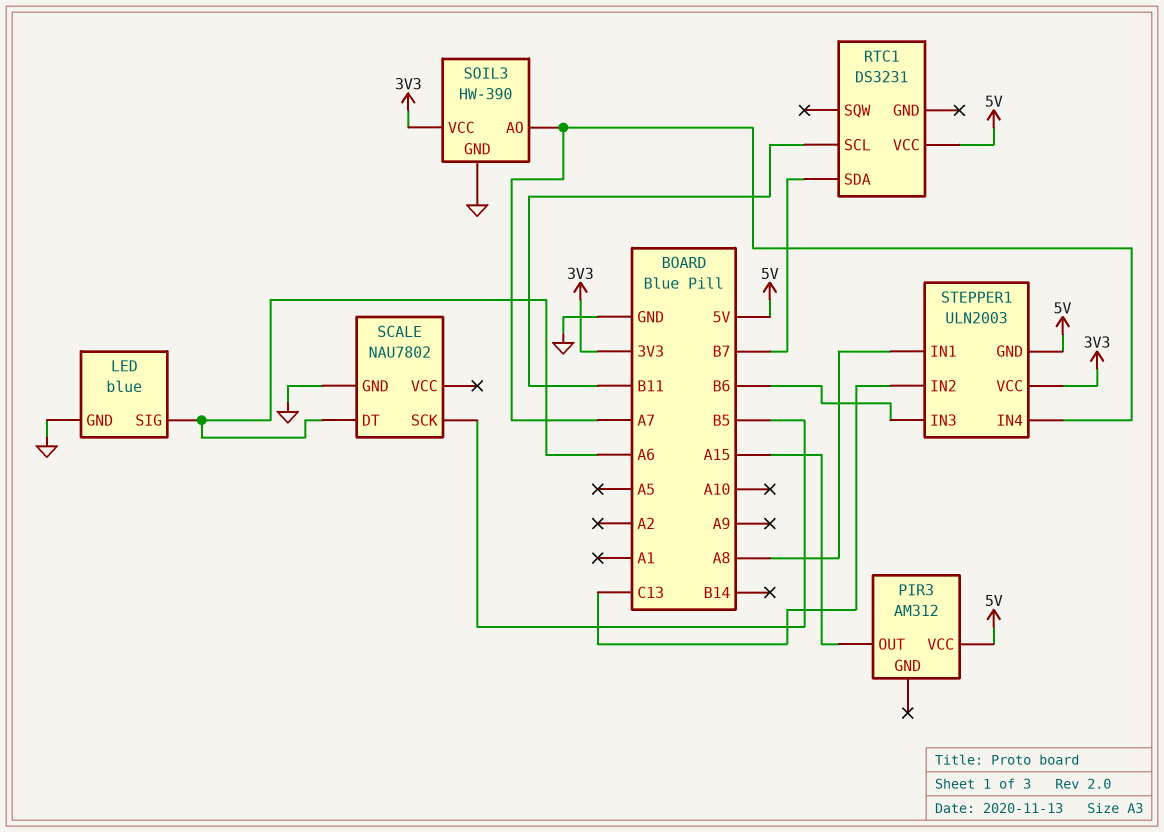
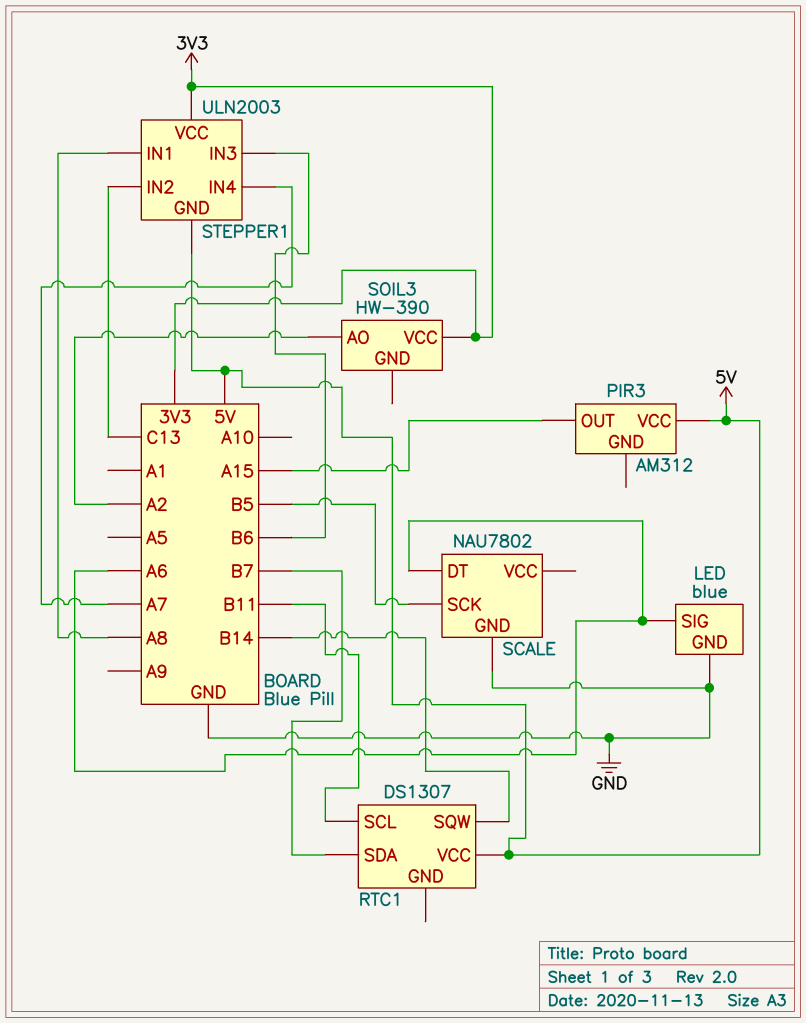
RTC1: DS3231 -> DS1307
RTC1 pin SQW: none -> B14
SOIL3 pin AO: A7 -> A2
SOIL3 pin GND: GND -> none

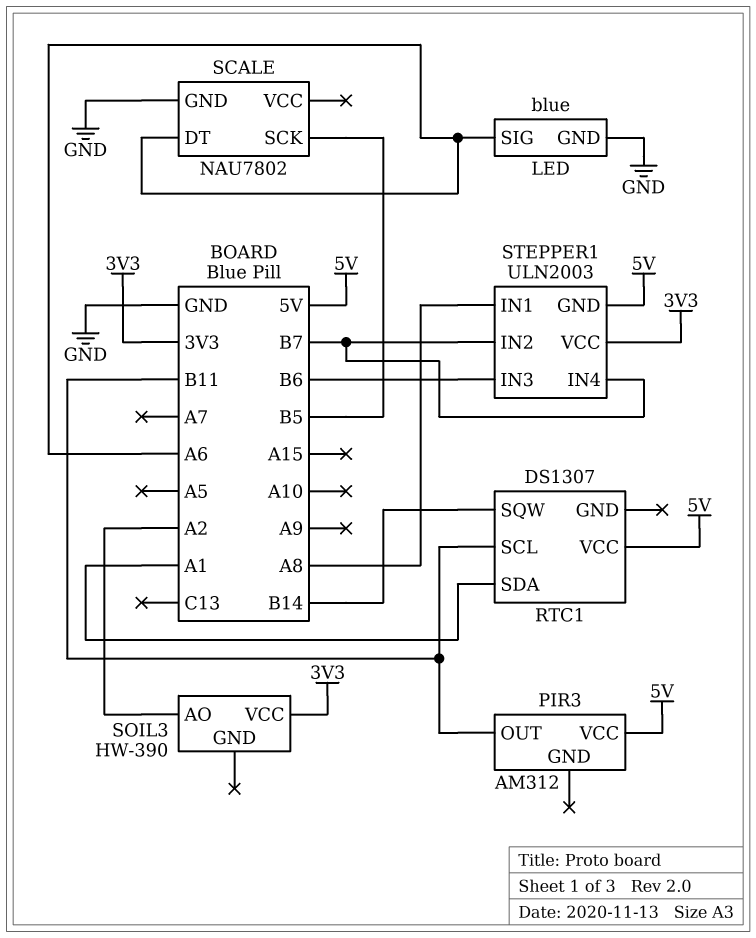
PIR3 pin OUT: A15 -> B11
RTC1 pin SDA: B7 -> A1
STEPPER1 pin IN2: C13 -> B7
STEPPER1 pin IN4: A7 -> B7

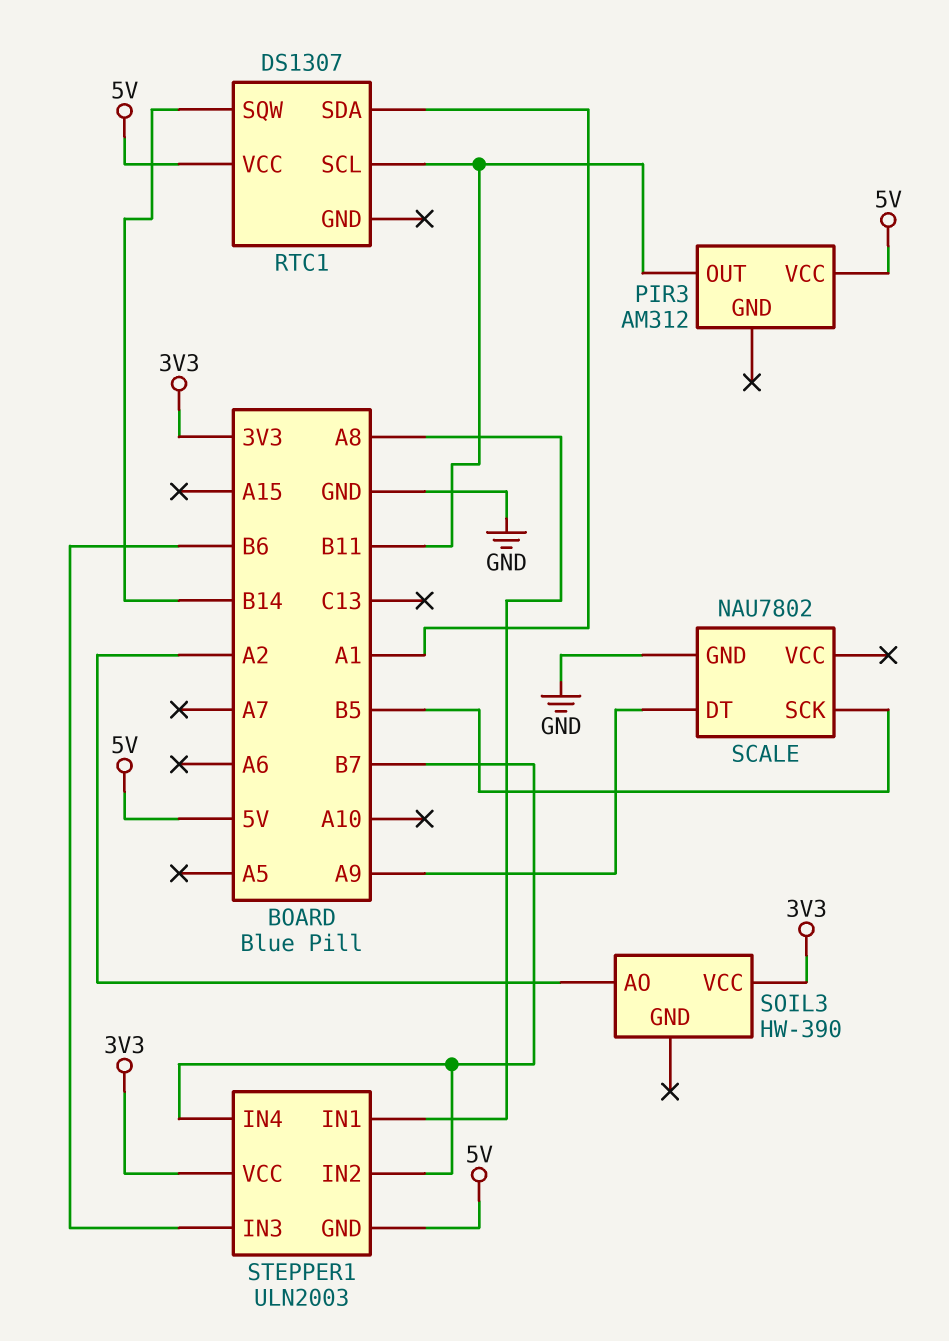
LED: blue -> none
LED pin GND: GND -> none
LED pin SIG: A6 -> none
SCALE pin DT: A6 -> A9

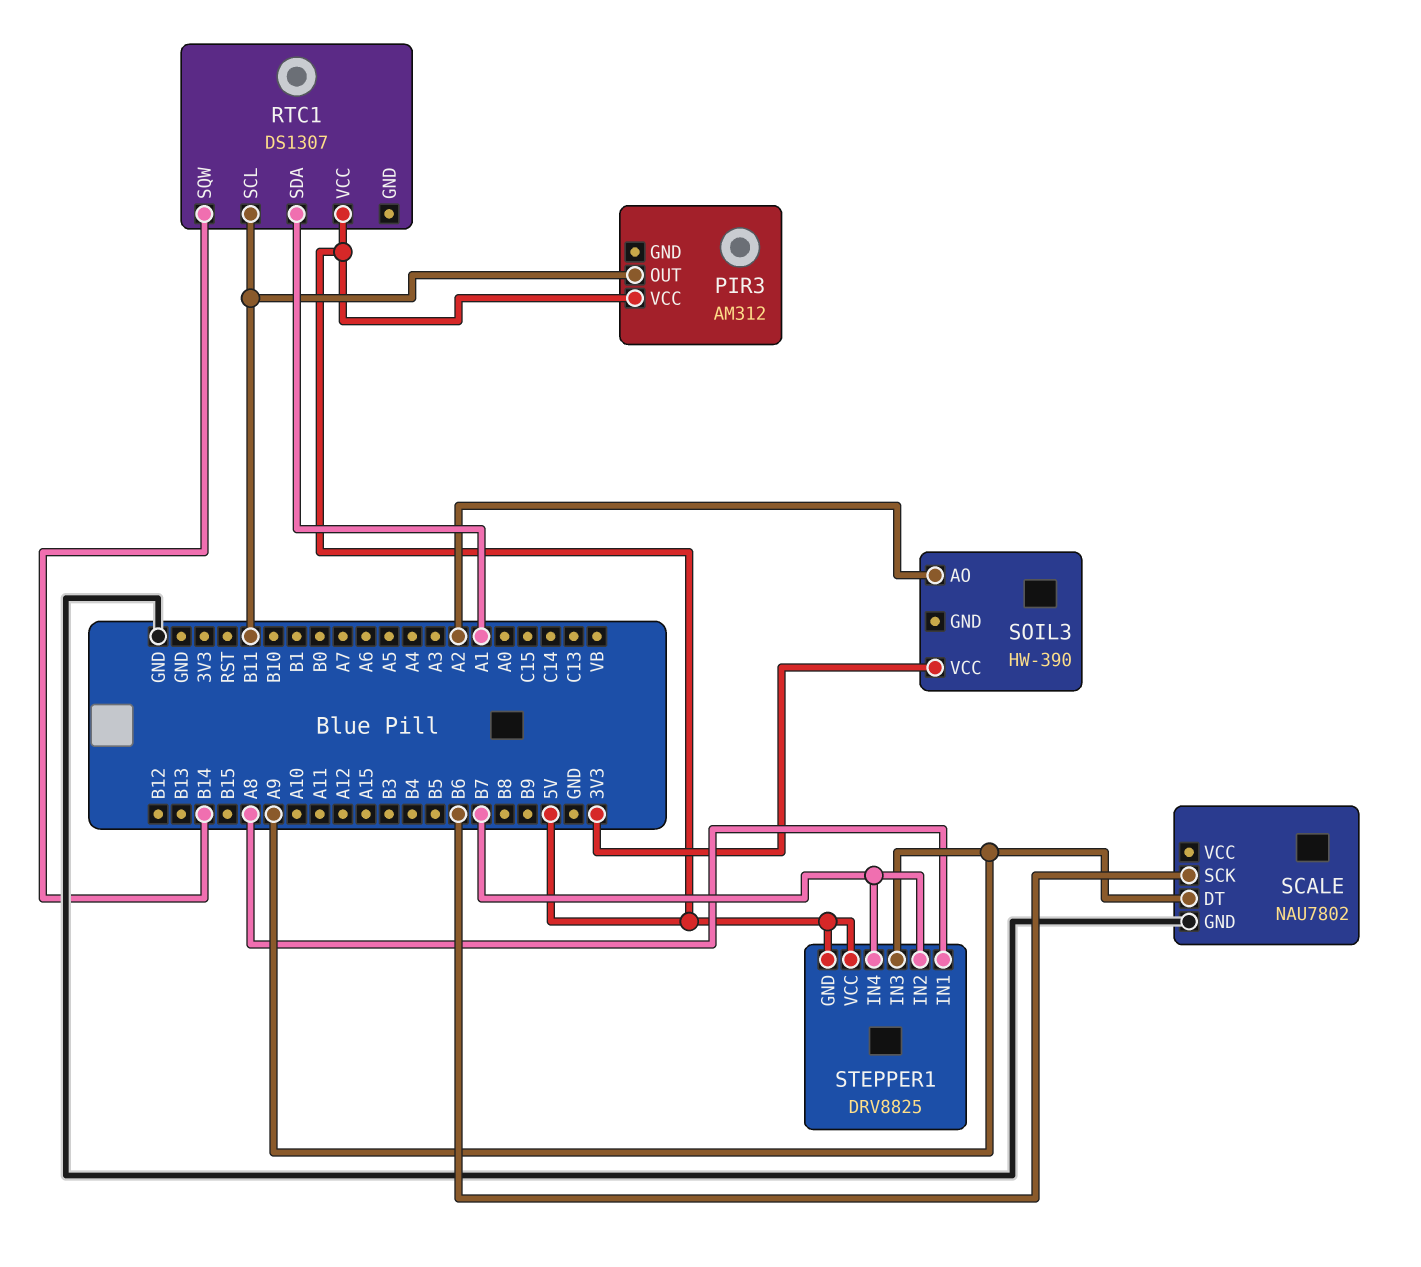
SCALE pin SCK: B5 -> B6
STEPPER1: ULN2003 -> DRV8825
STEPPER1 pin IN3: B6 -> A9
STEPPER1 pin VCC: 3V3 -> 5V

